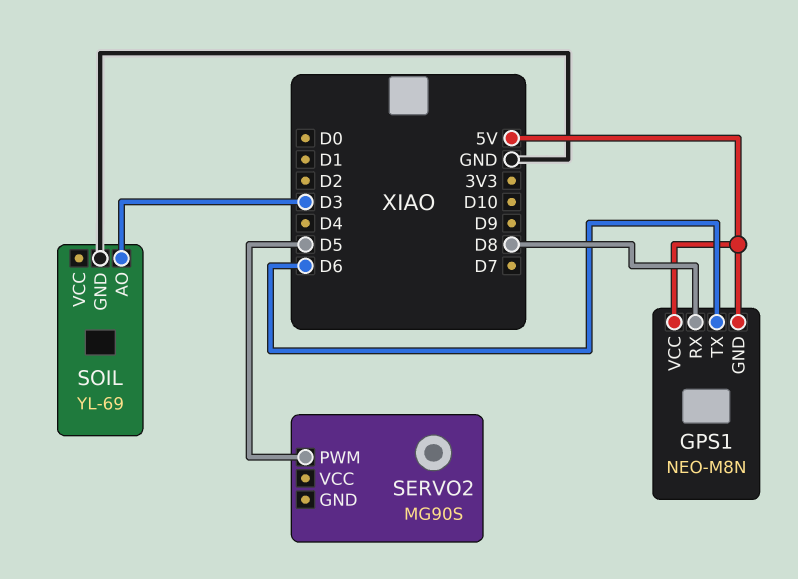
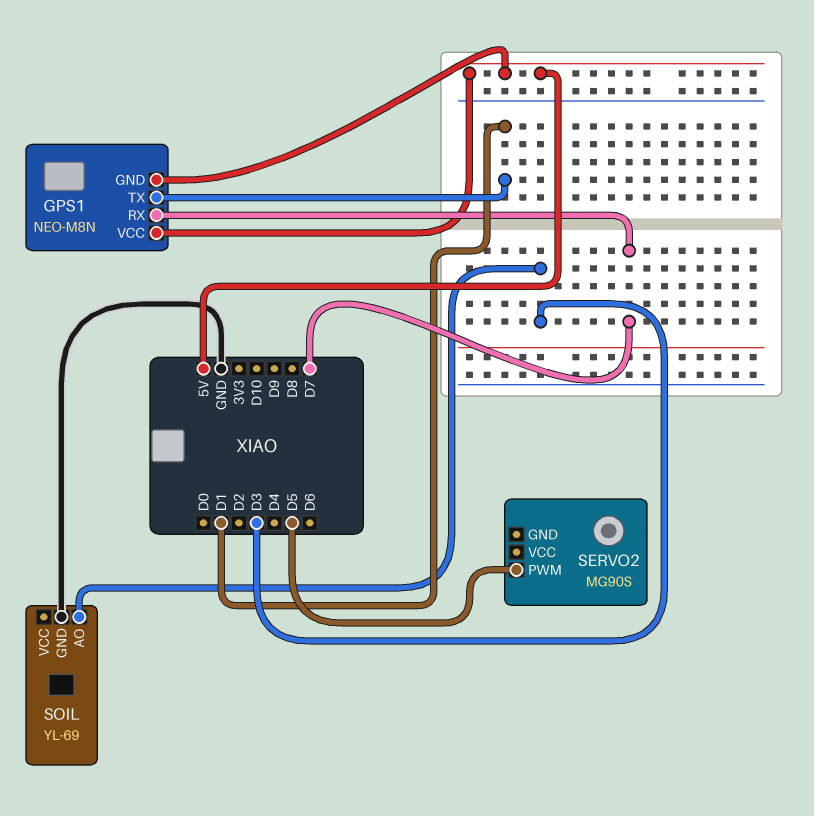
GPS1 pin RX: D8 -> D7
GPS1 pin TX: D6 -> D1

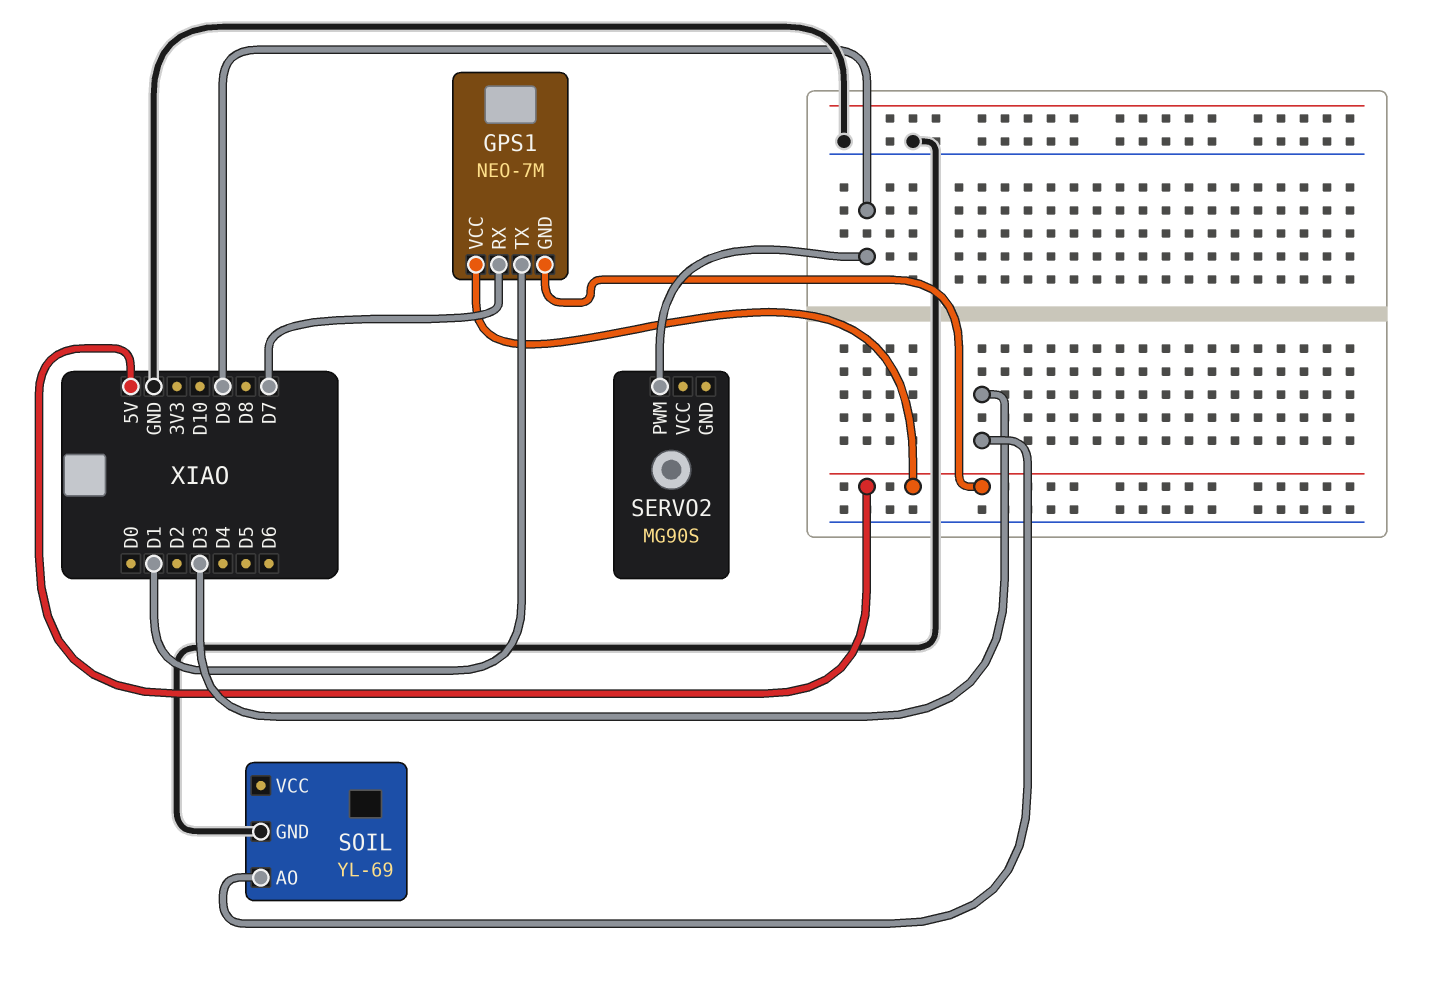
GPS1: NEO-M8N -> NEO-7M
SERVO2 pin PWM: D5 -> D9

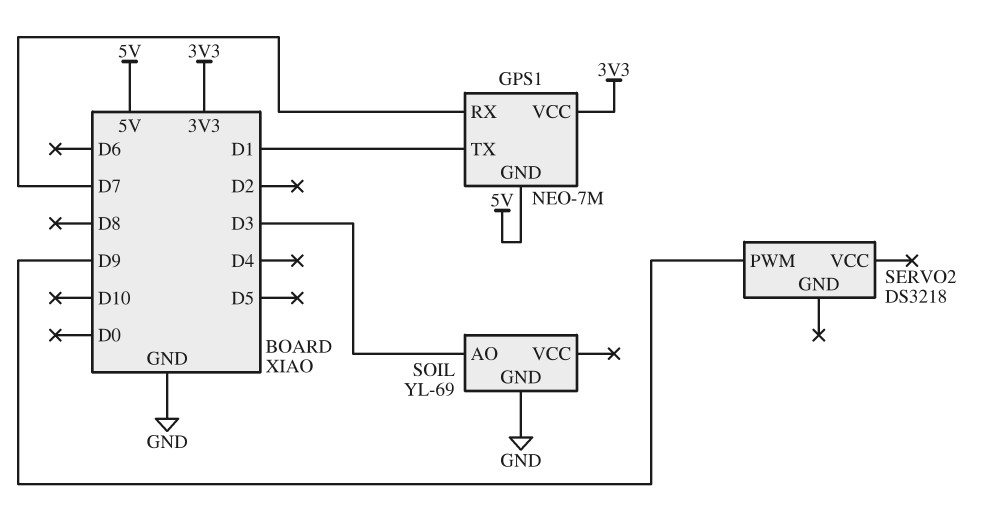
GPS1 pin VCC: 5V -> 3V3
SERVO2: MG90S -> DS3218

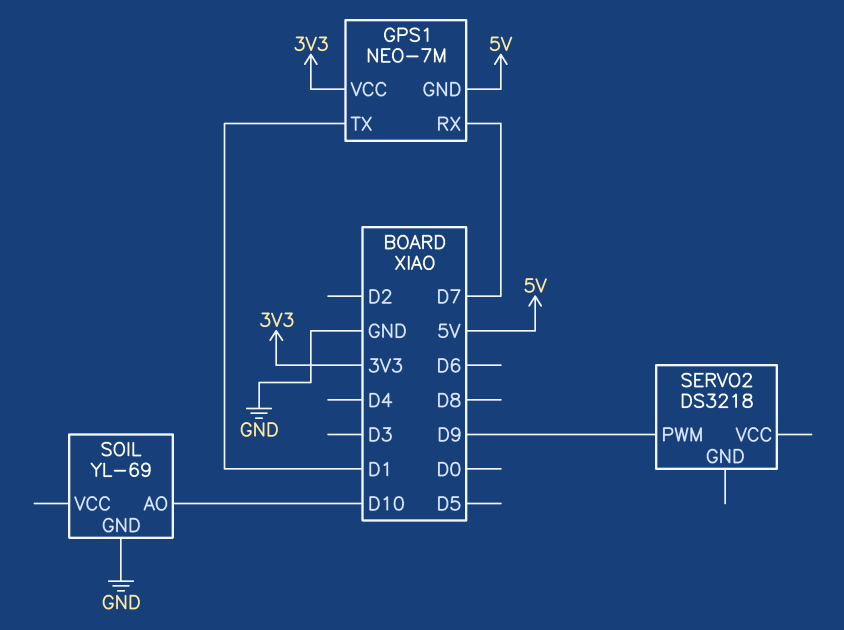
SOIL pin AO: D3 -> D10

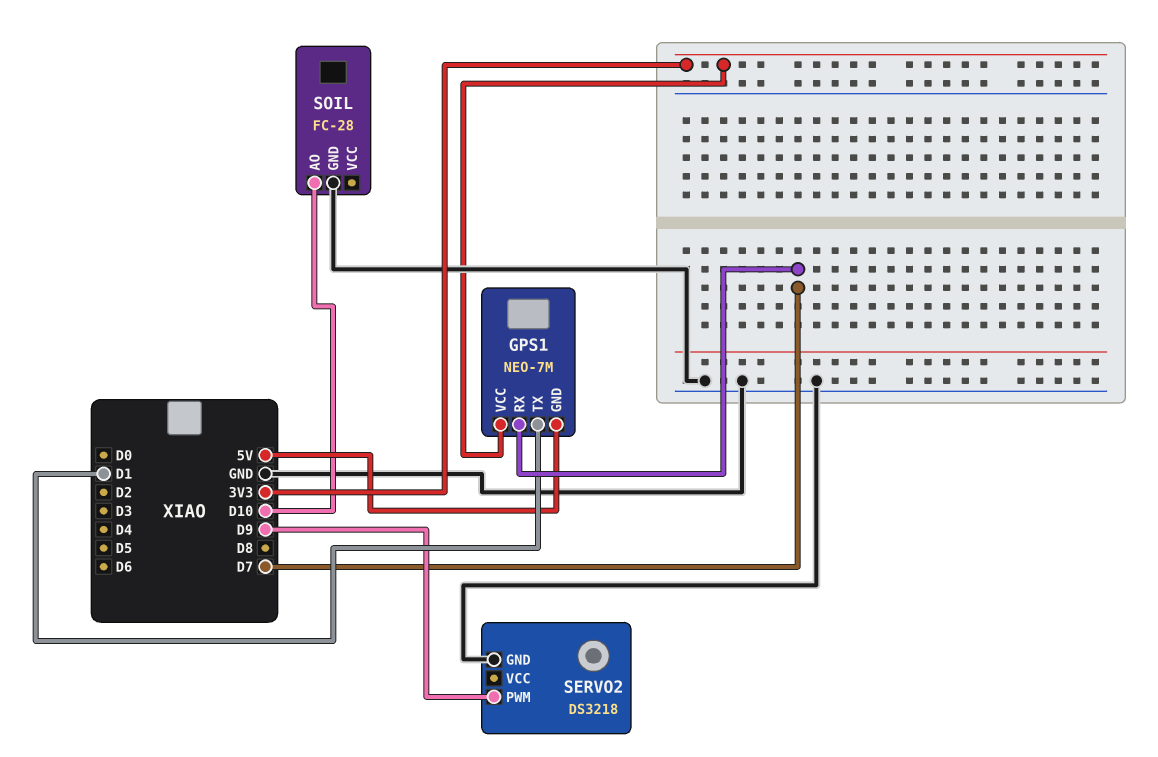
SERVO2 pin GND: none -> GND
SOIL: YL-69 -> FC-28

